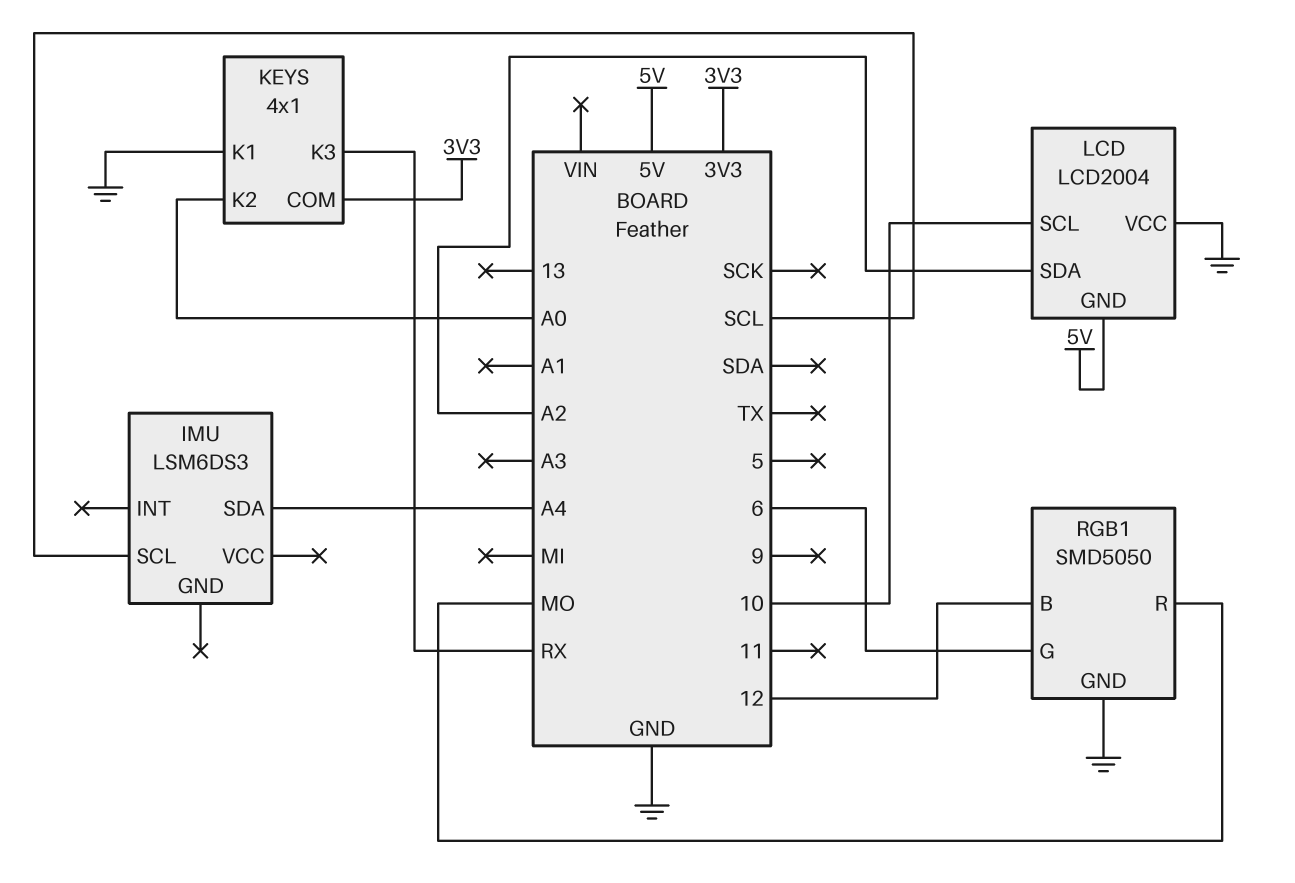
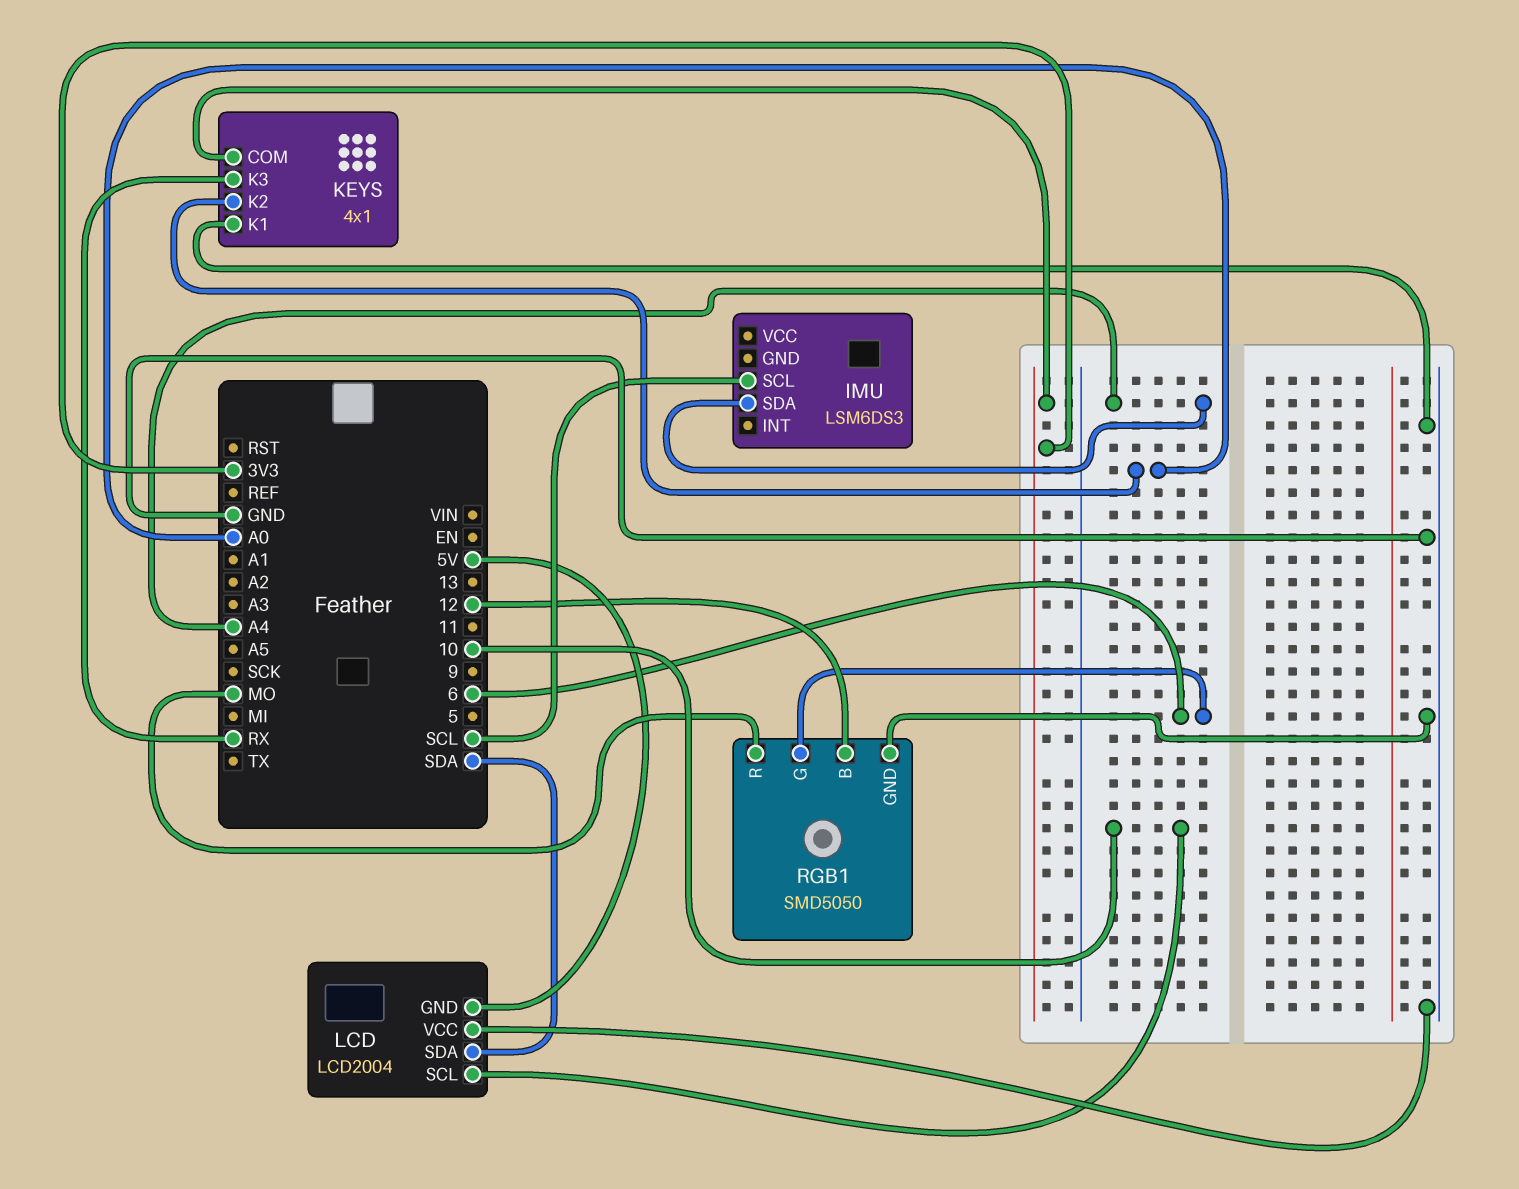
LCD pin SDA: A2 -> SDA

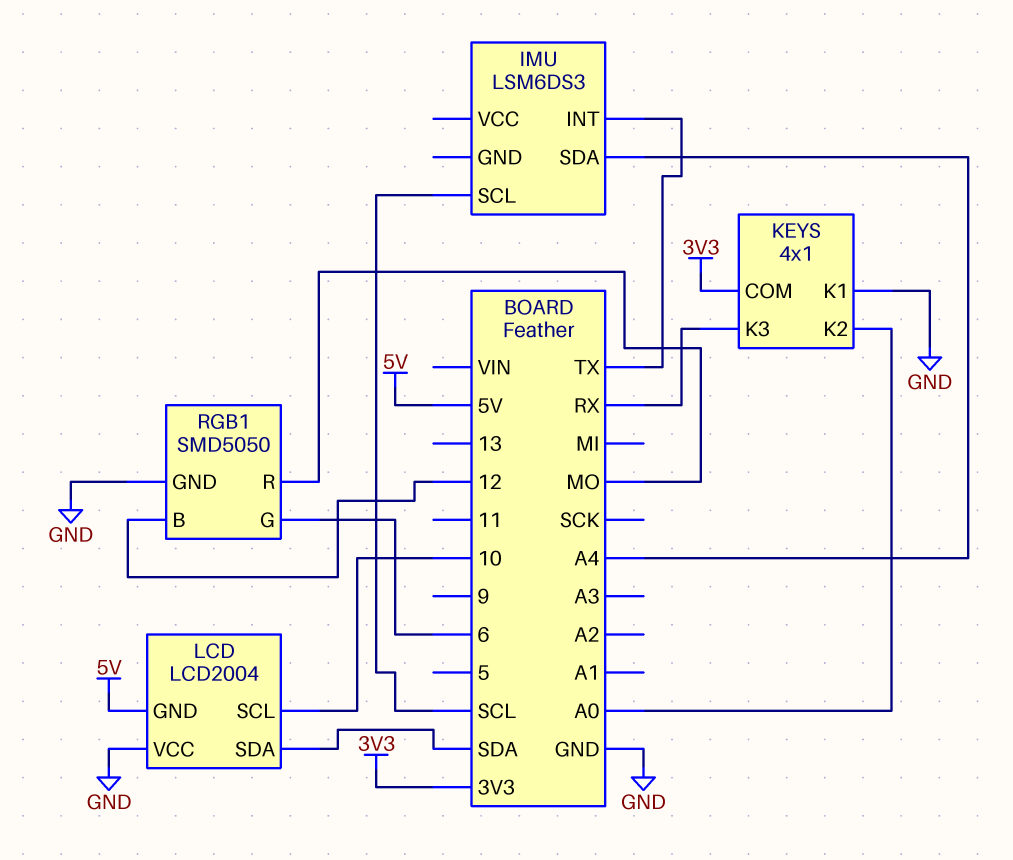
IMU pin INT: none -> TX

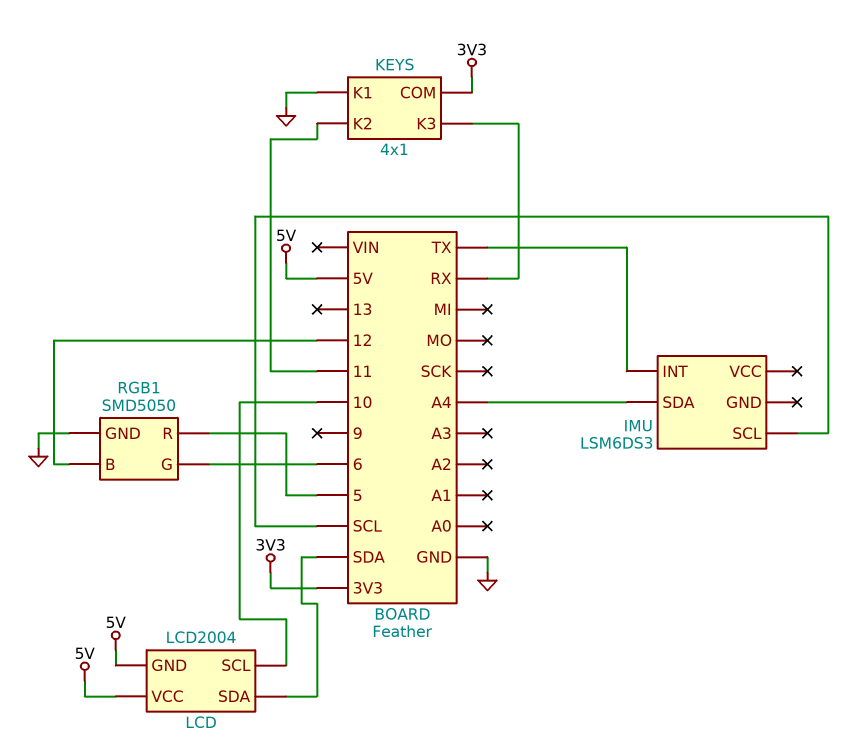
KEYS pin K2: A0 -> 11
LCD pin VCC: GND -> 5V
RGB1 pin R: MO -> 5

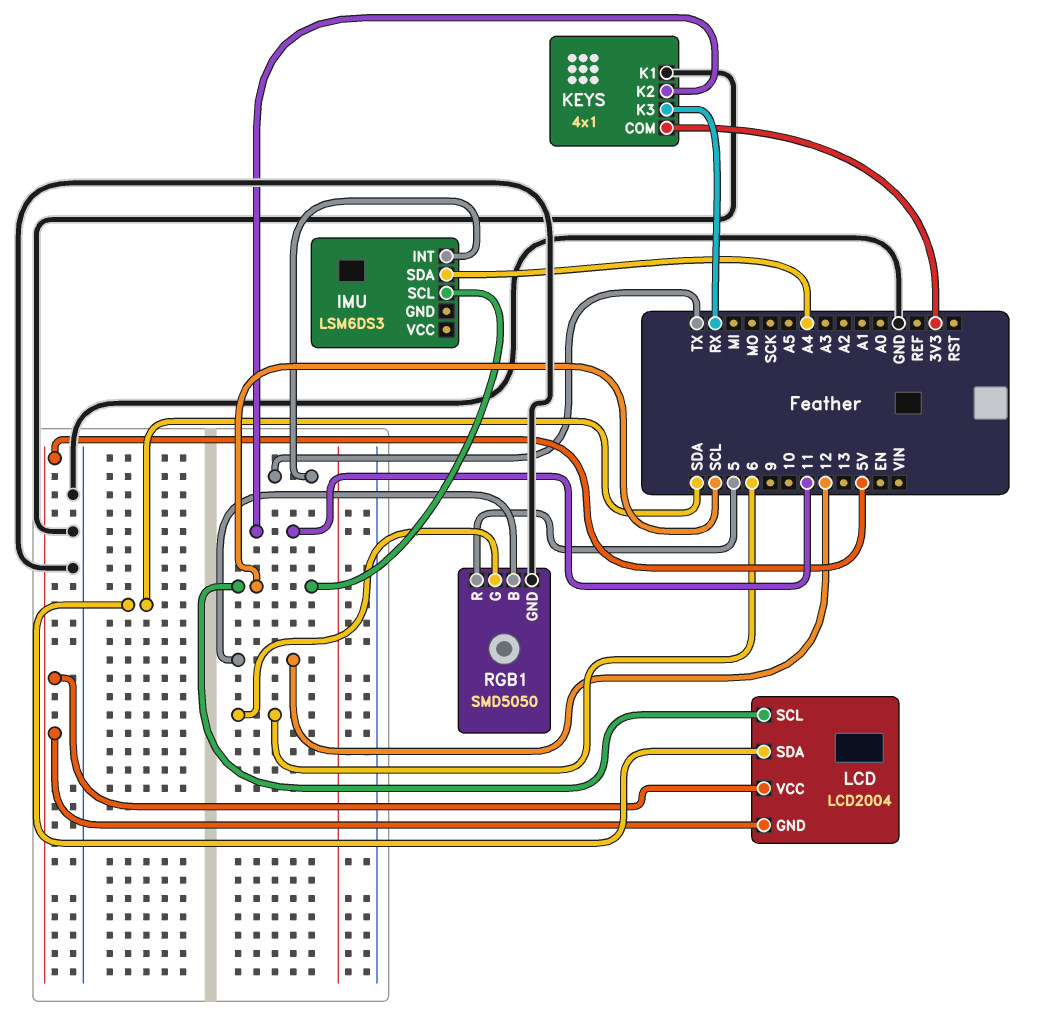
LCD pin SCL: 10 -> SCL

